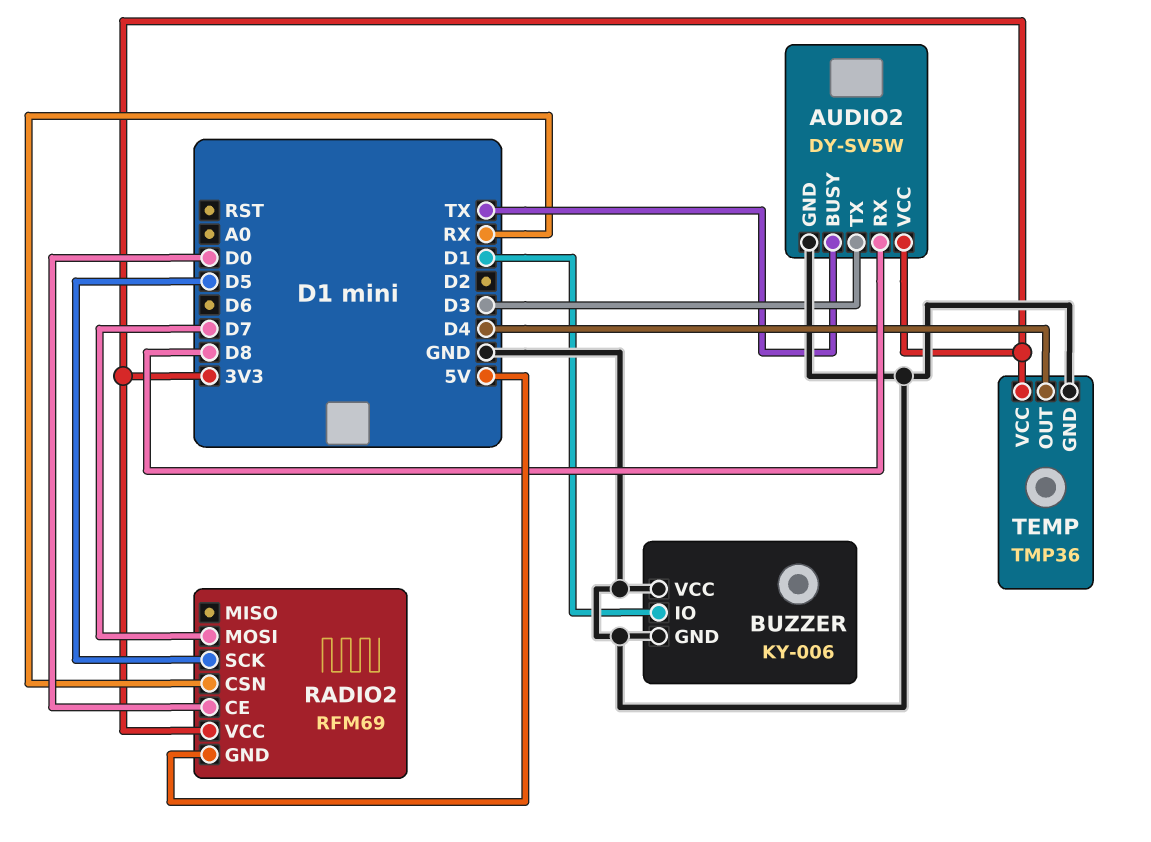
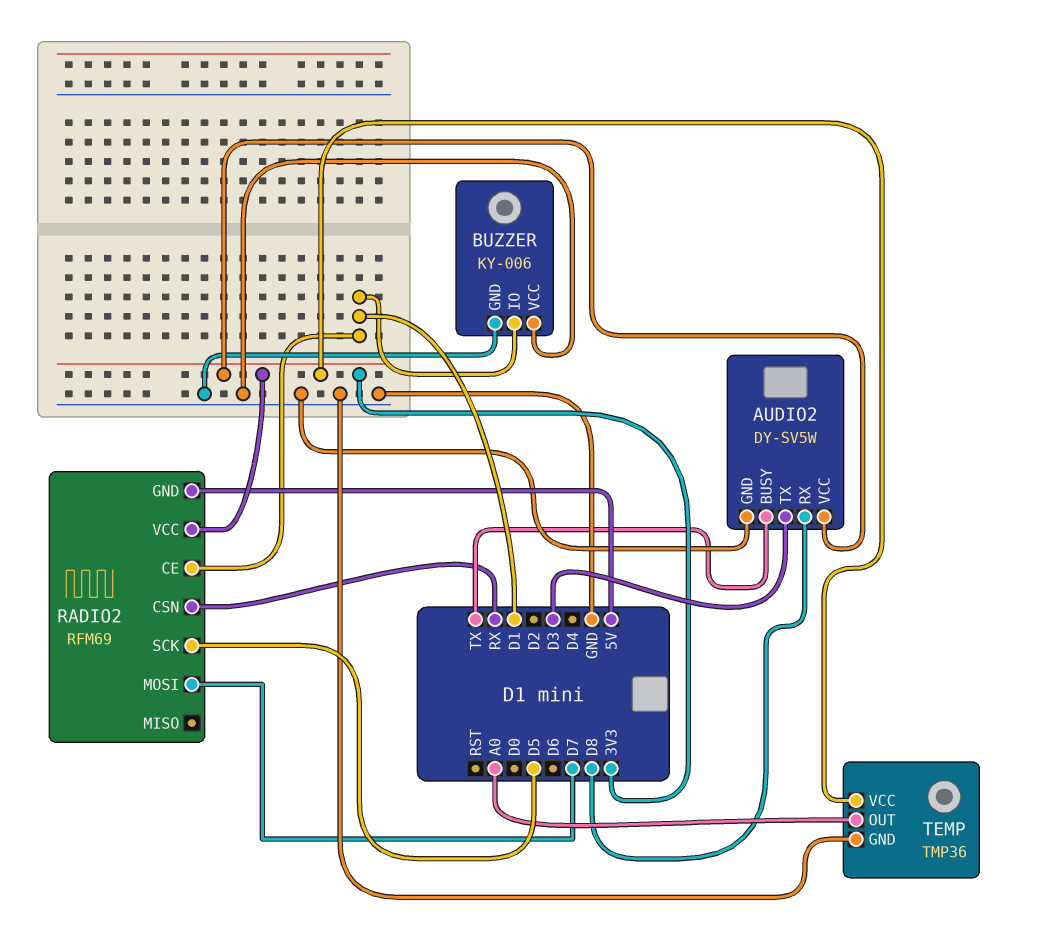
RADIO2 pin CE: D0 -> D1
TEMP pin OUT: D4 -> A0

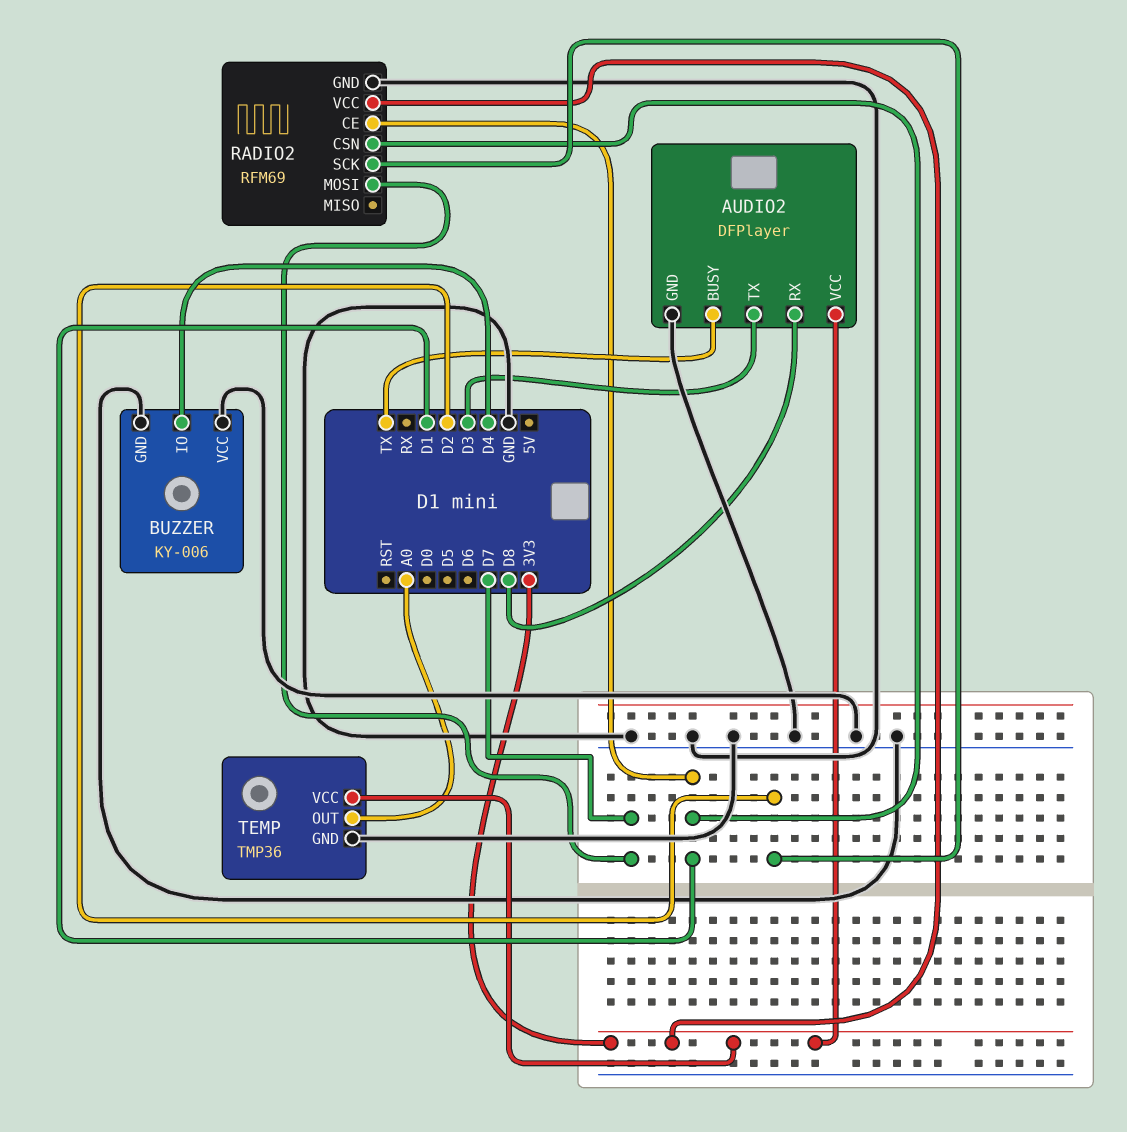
AUDIO2: DY-SV5W -> DFPlayer
BUZZER pin IO: D1 -> D4
RADIO2 pin CSN: RX -> D1
RADIO2 pin GND: 5V -> GND
RADIO2 pin SCK: D5 -> D2

